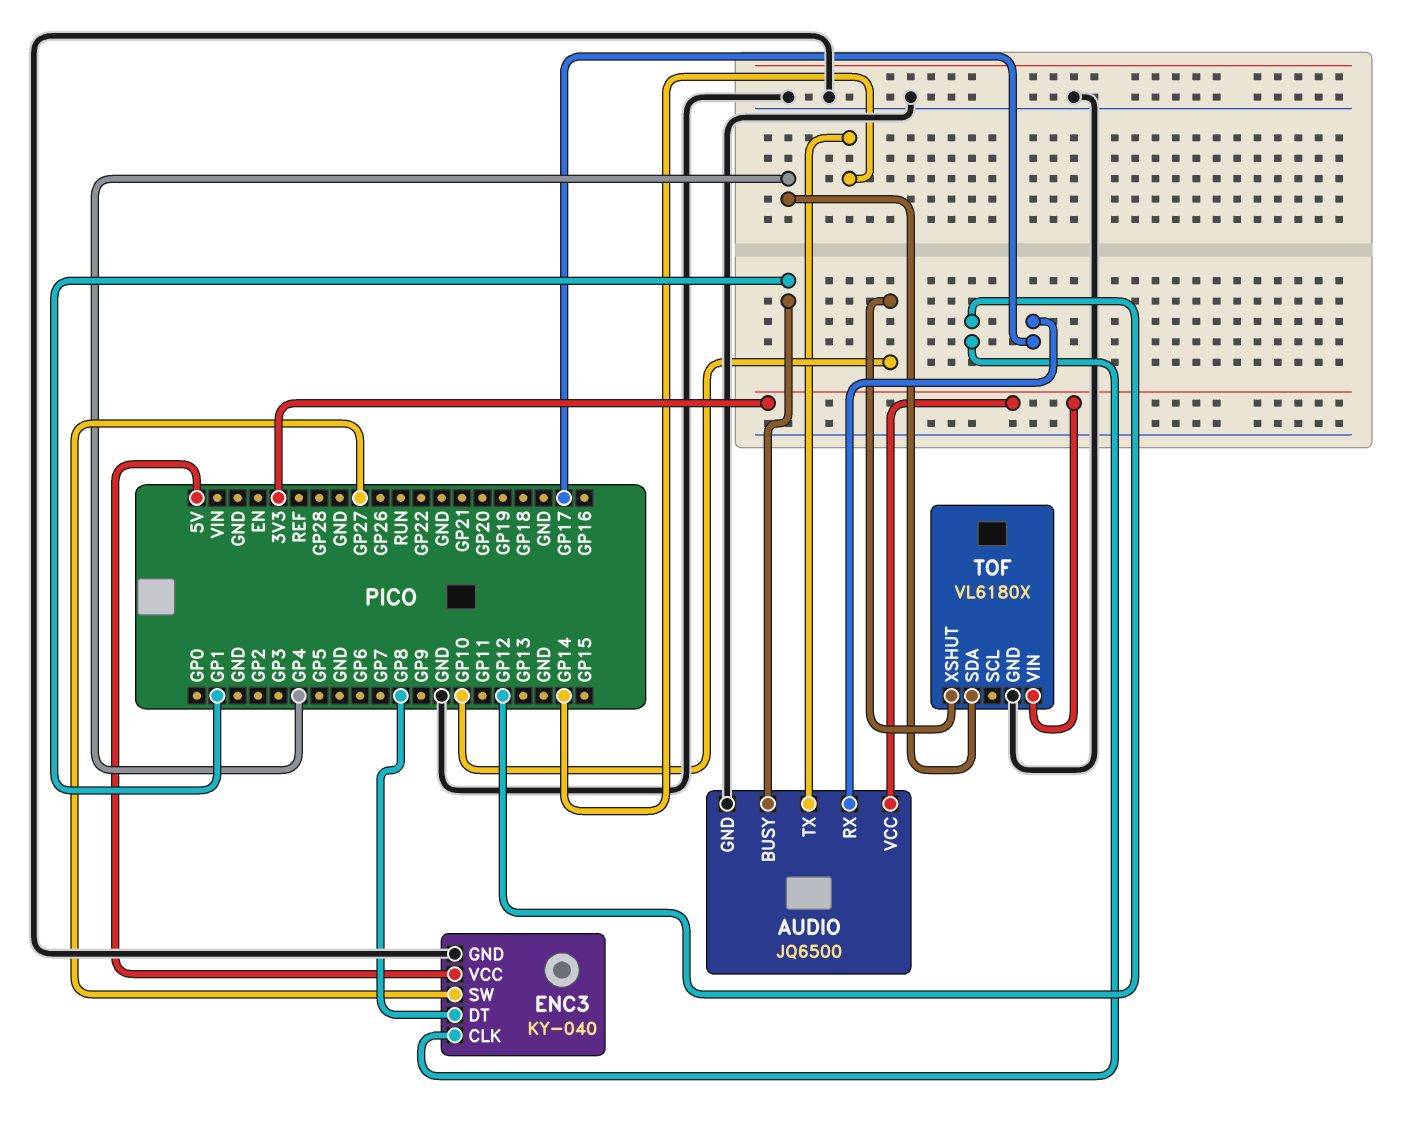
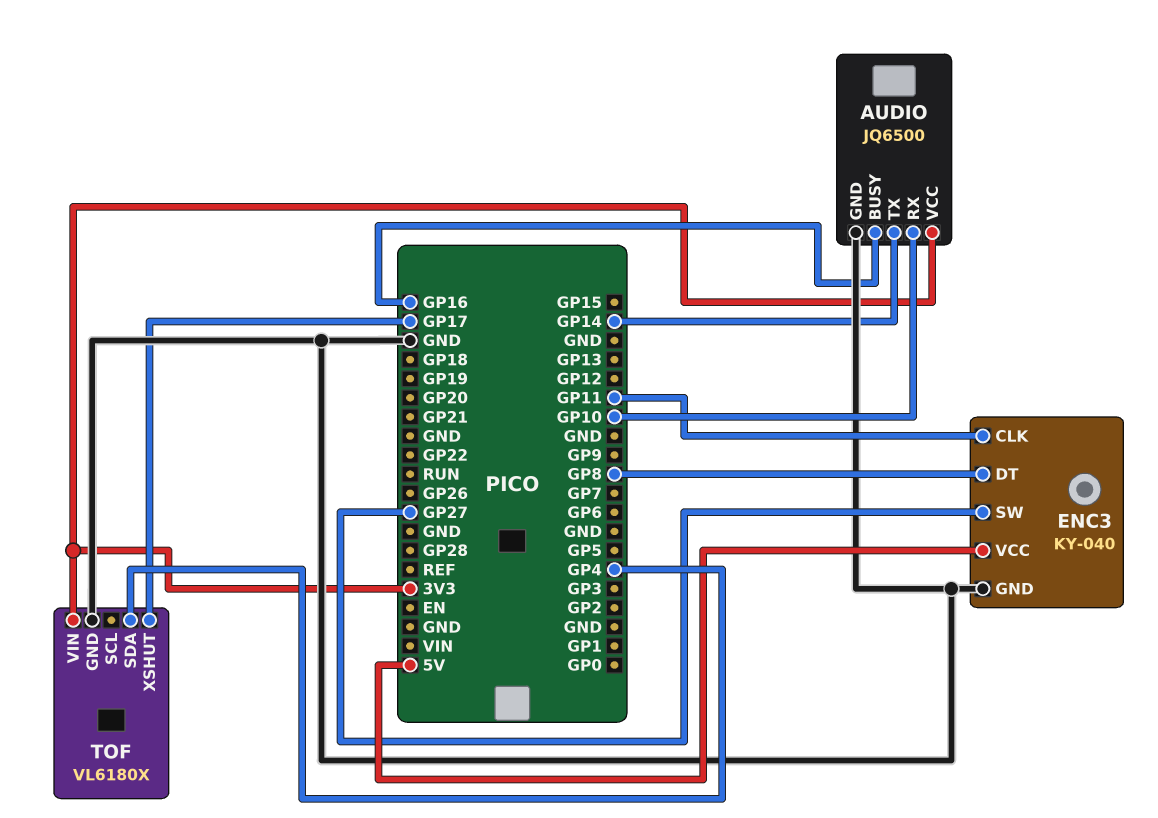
AUDIO pin BUSY: GP1 -> GP16
AUDIO pin RX: GP17 -> GP10
ENC3 pin CLK: GP12 -> GP11
TOF pin XSHUT: GP10 -> GP17

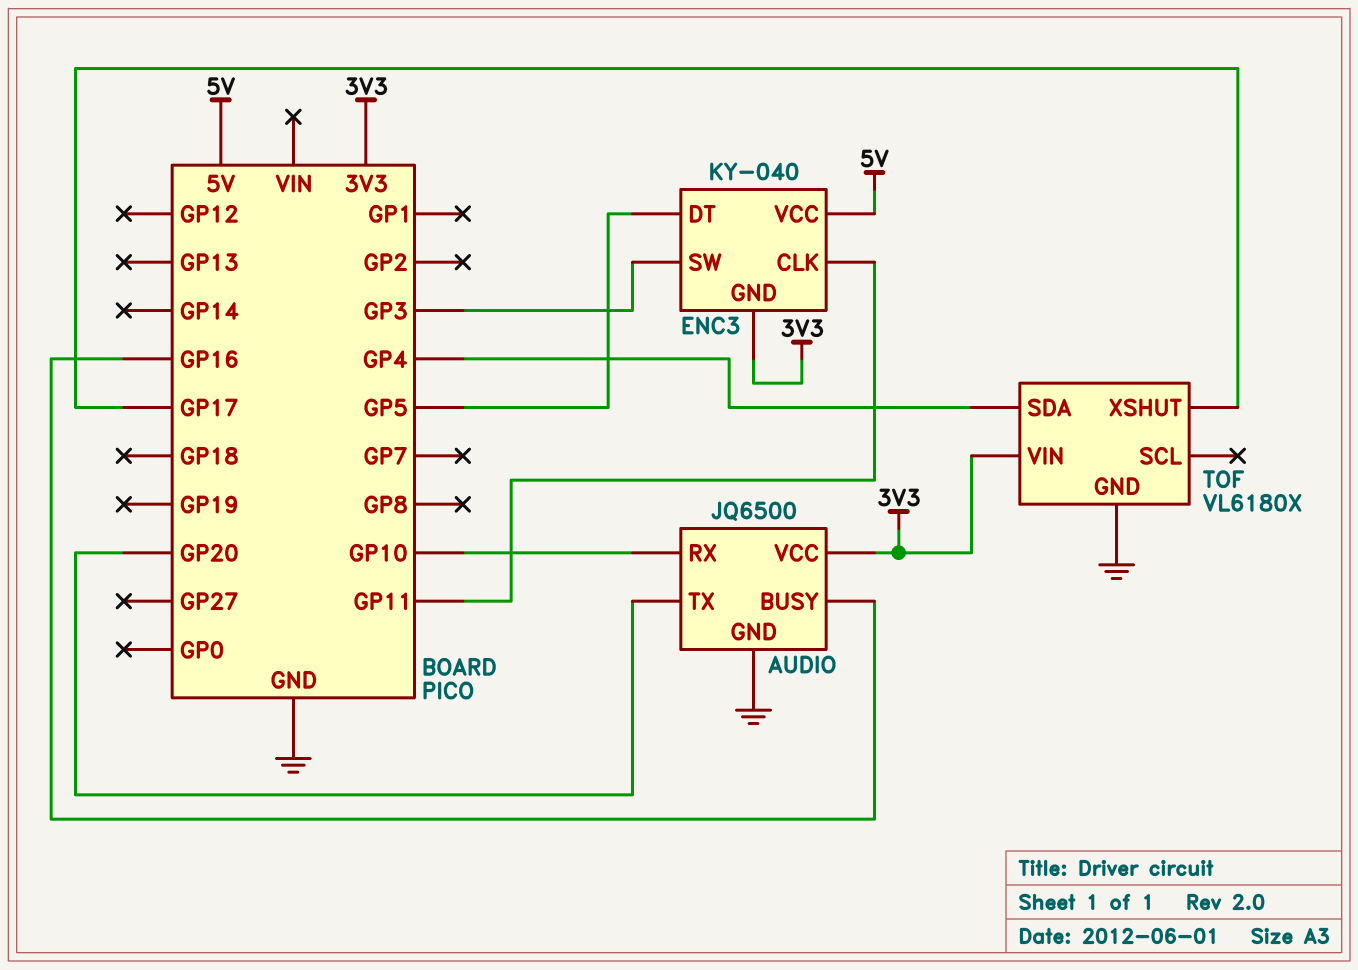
AUDIO pin TX: GP14 -> GP20
ENC3 pin DT: GP8 -> GP5
ENC3 pin GND: GND -> 3V3
ENC3 pin SW: GP27 -> GP3

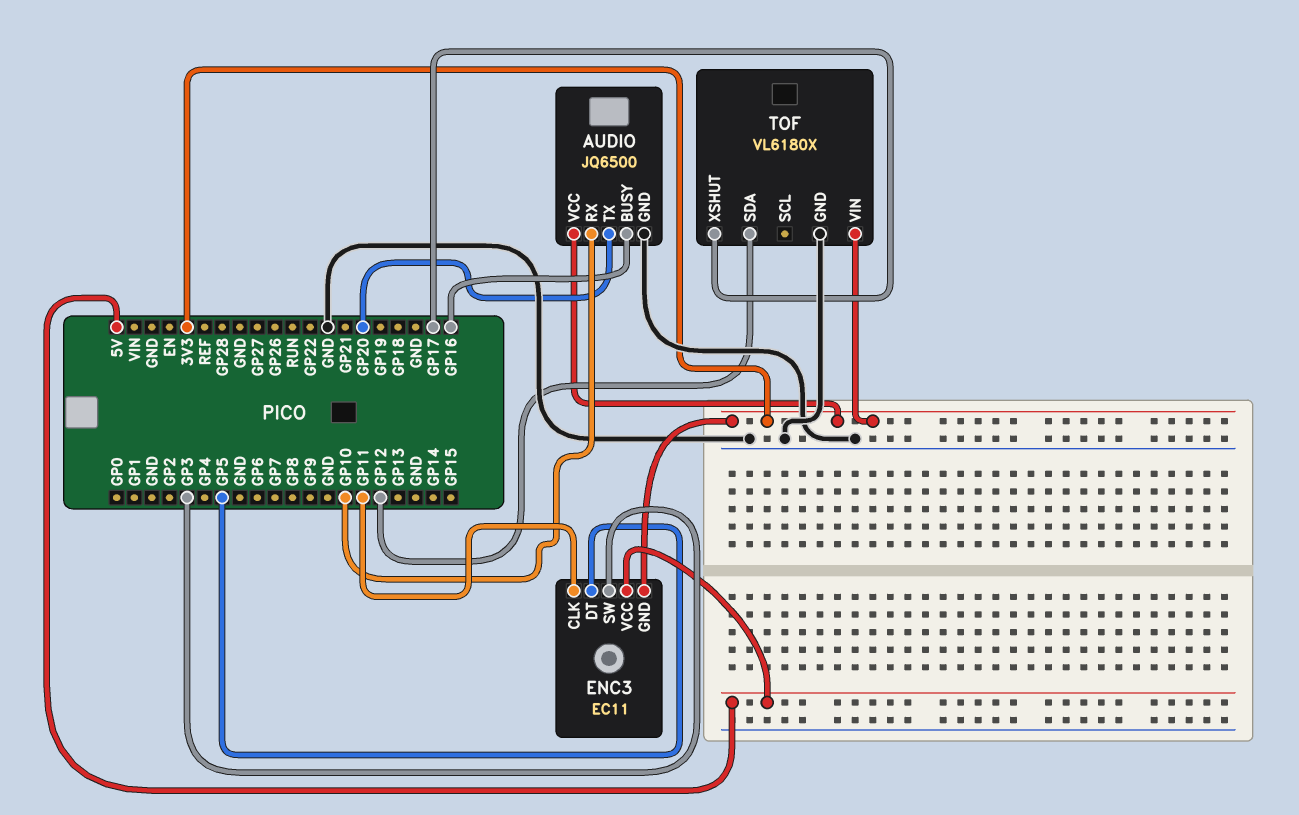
ENC3: KY-040 -> EC11
TOF pin SDA: GP4 -> GP12

